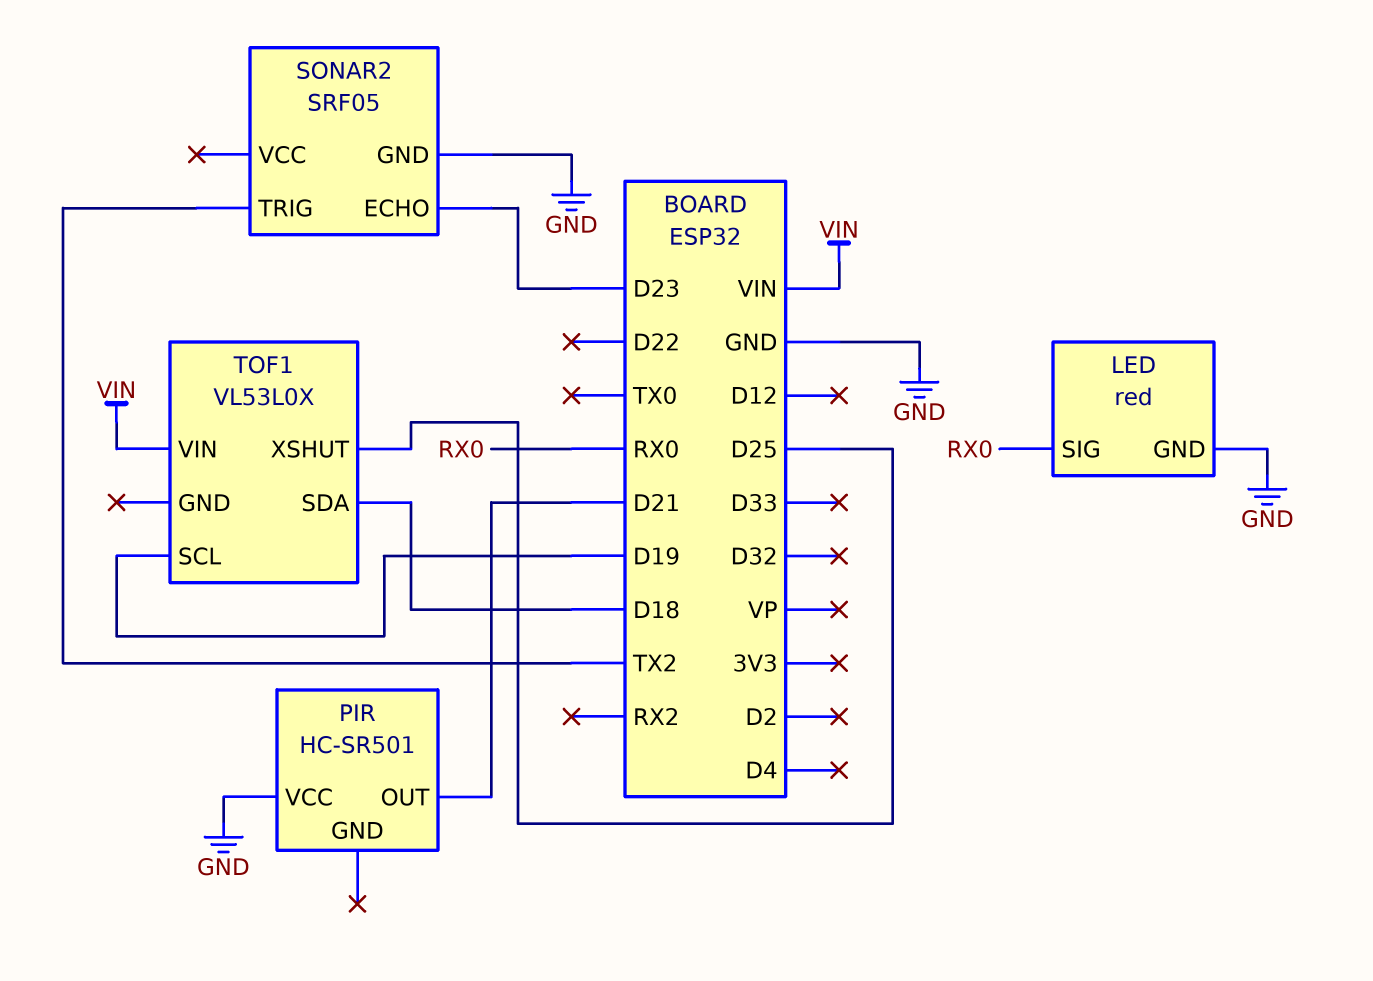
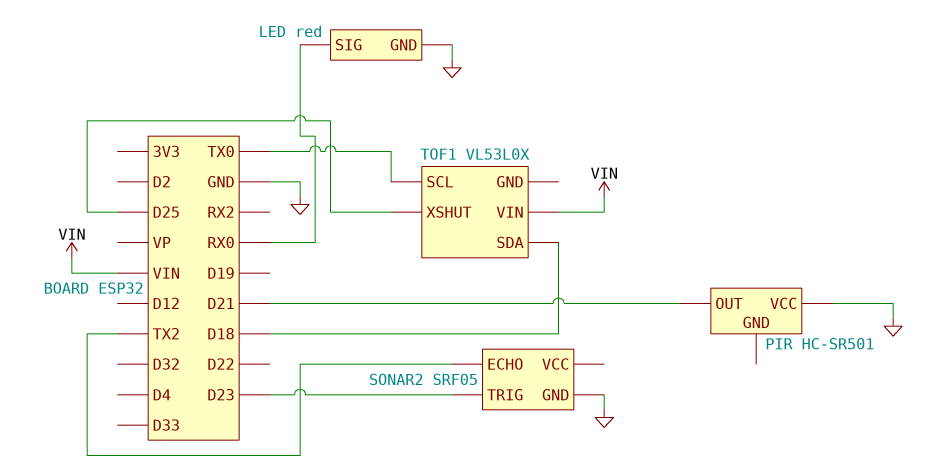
SONAR2 pin ECHO: D23 -> TX2
SONAR2 pin TRIG: TX2 -> D23
TOF1 pin SCL: D19 -> TX0

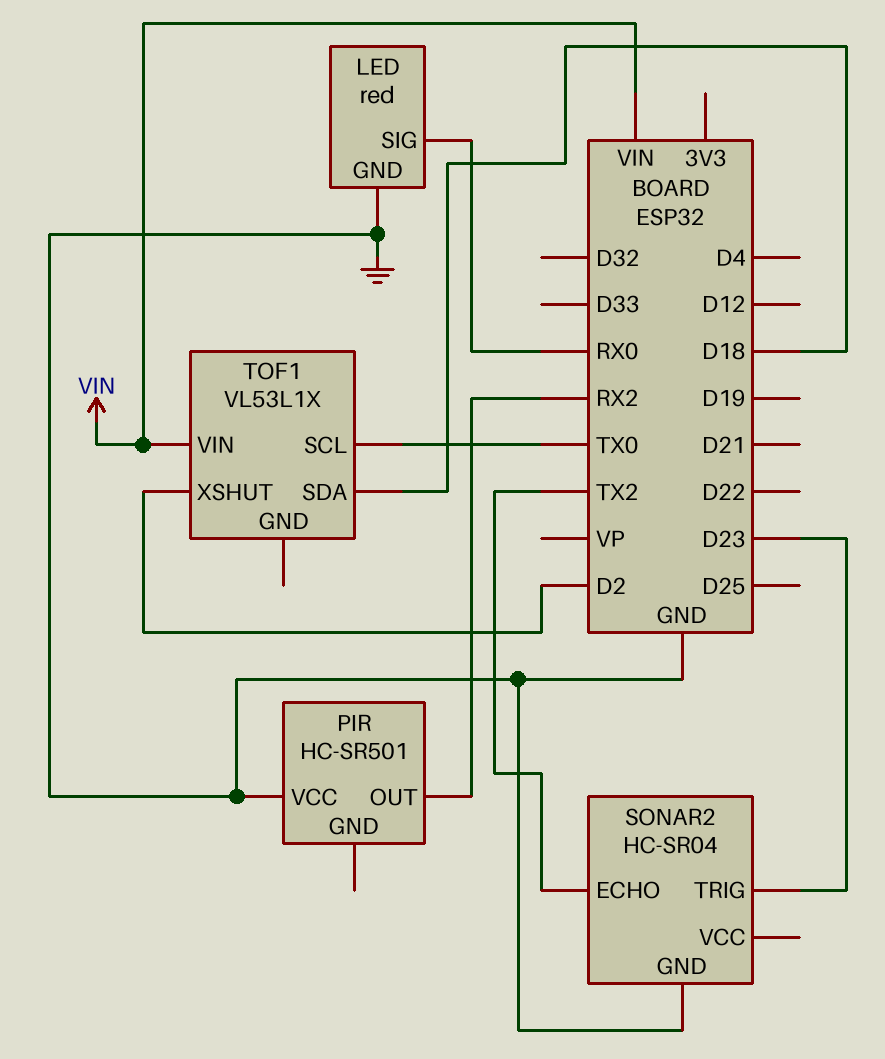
PIR pin OUT: D21 -> RX2
SONAR2: SRF05 -> HC-SR04
TOF1: VL53L0X -> VL53L1X
TOF1 pin XSHUT: D25 -> D2

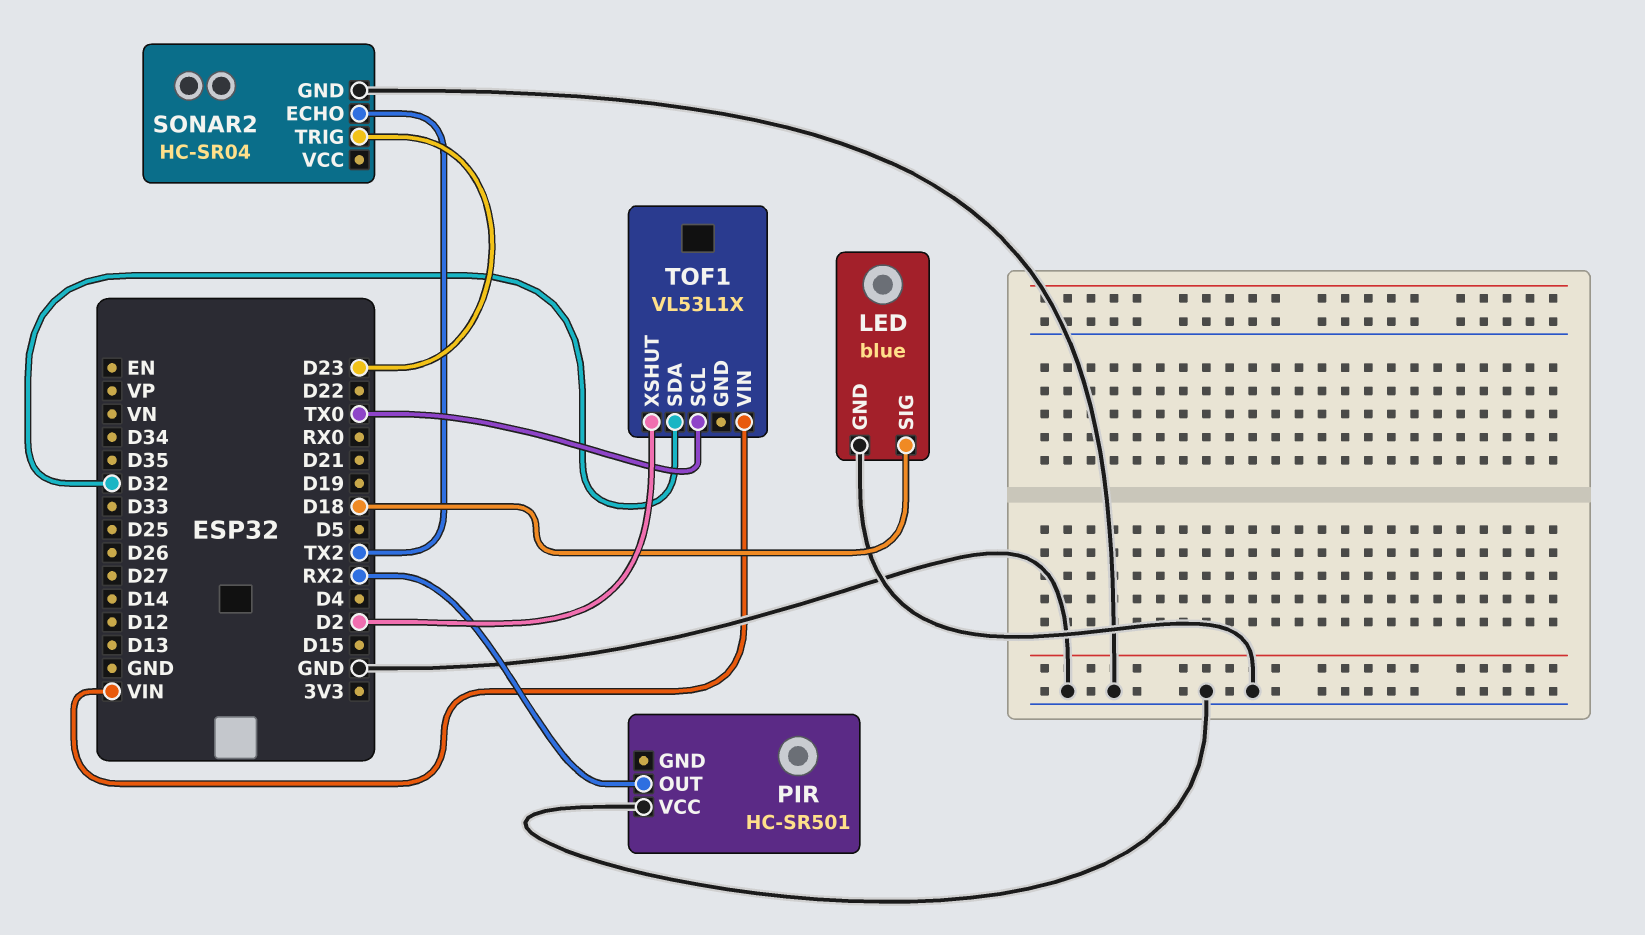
LED: red -> blue
LED pin SIG: RX0 -> D18
TOF1 pin SDA: D18 -> D32

